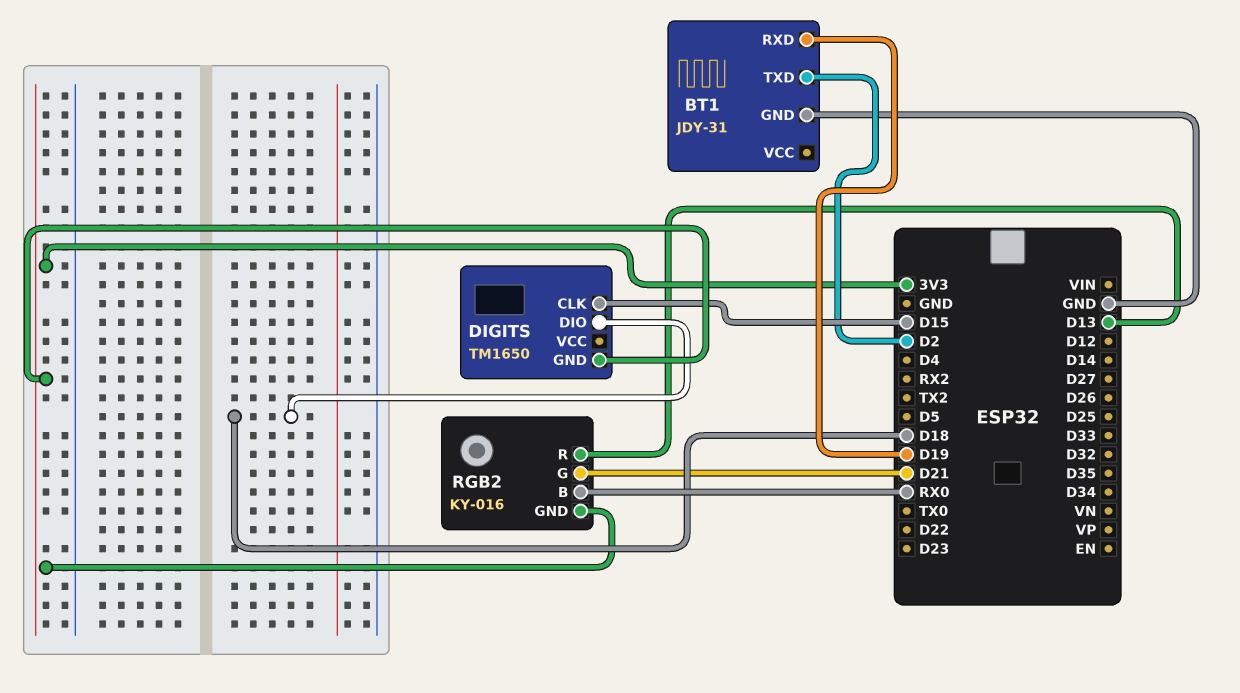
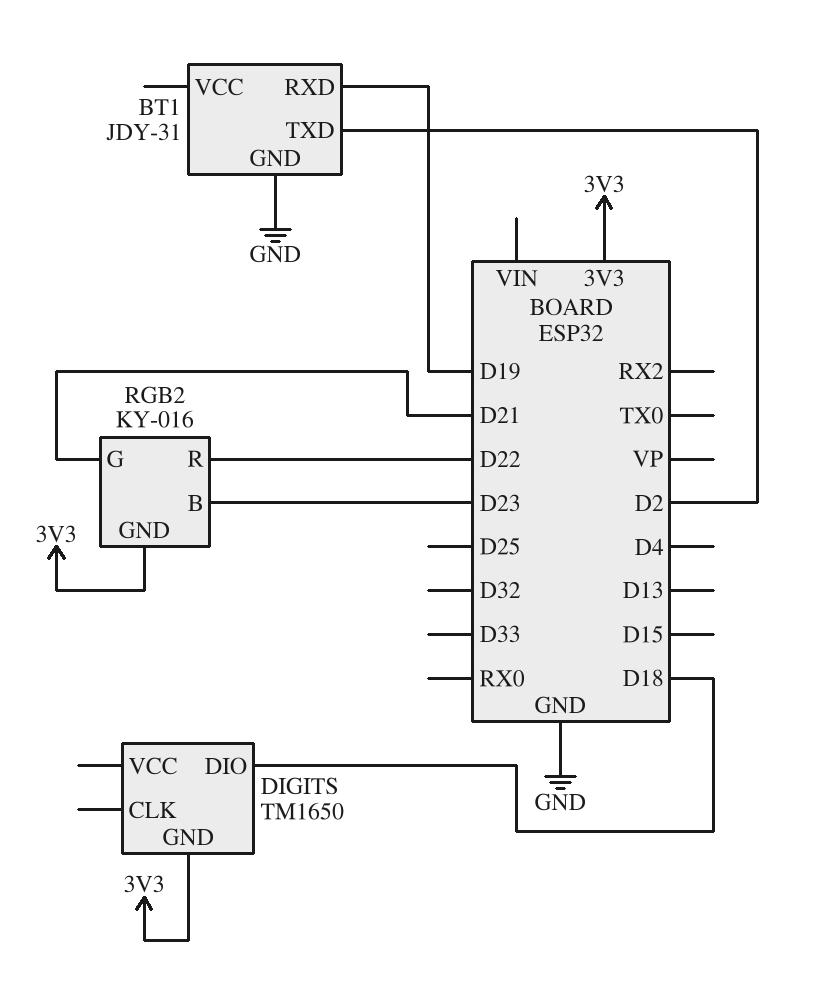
DIGITS pin CLK: D15 -> none
RGB2 pin B: RX0 -> D23
RGB2 pin R: D13 -> D22

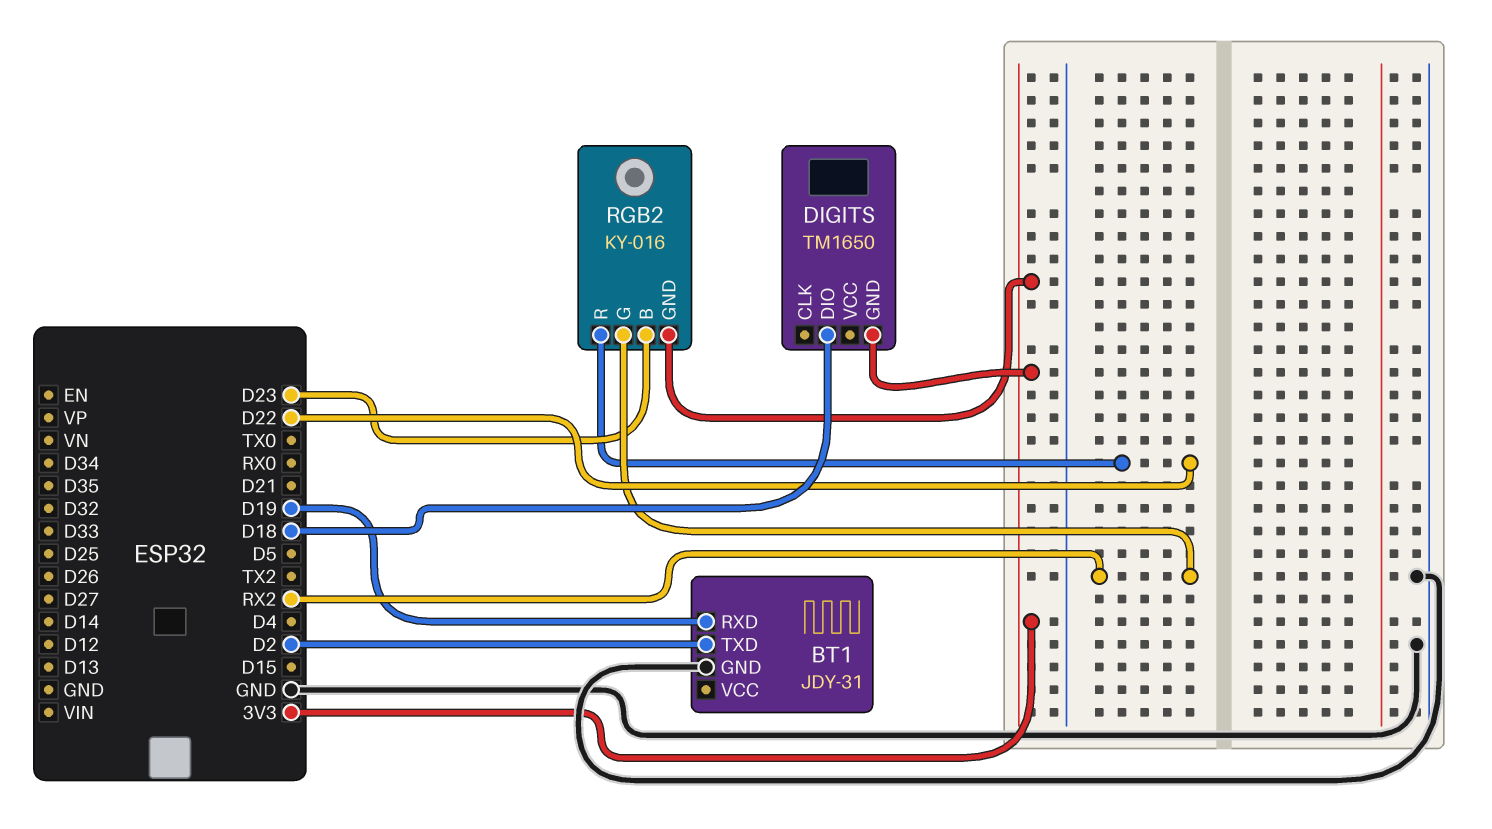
RGB2 pin G: D21 -> RX2

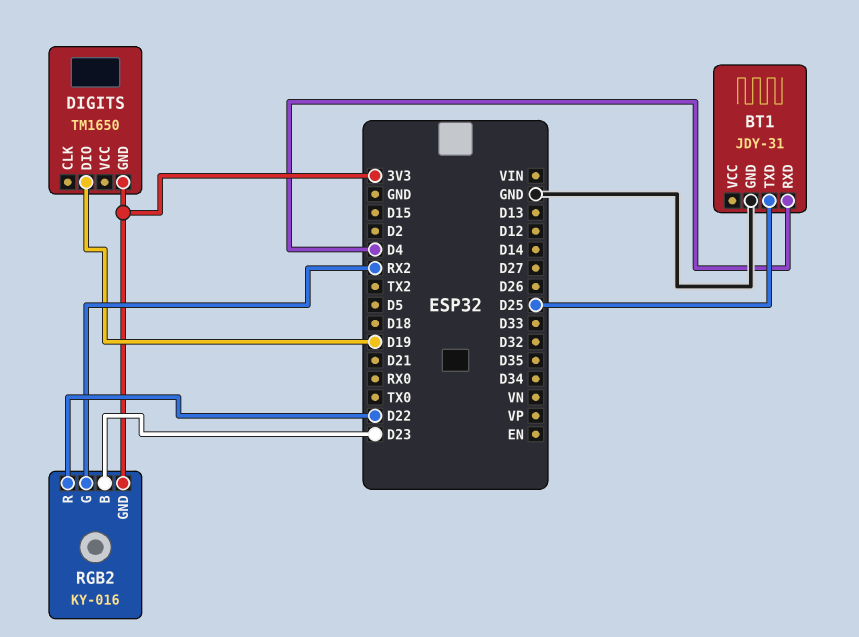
BT1 pin RXD: D19 -> D4
BT1 pin TXD: D2 -> D25
DIGITS pin DIO: D18 -> D19

